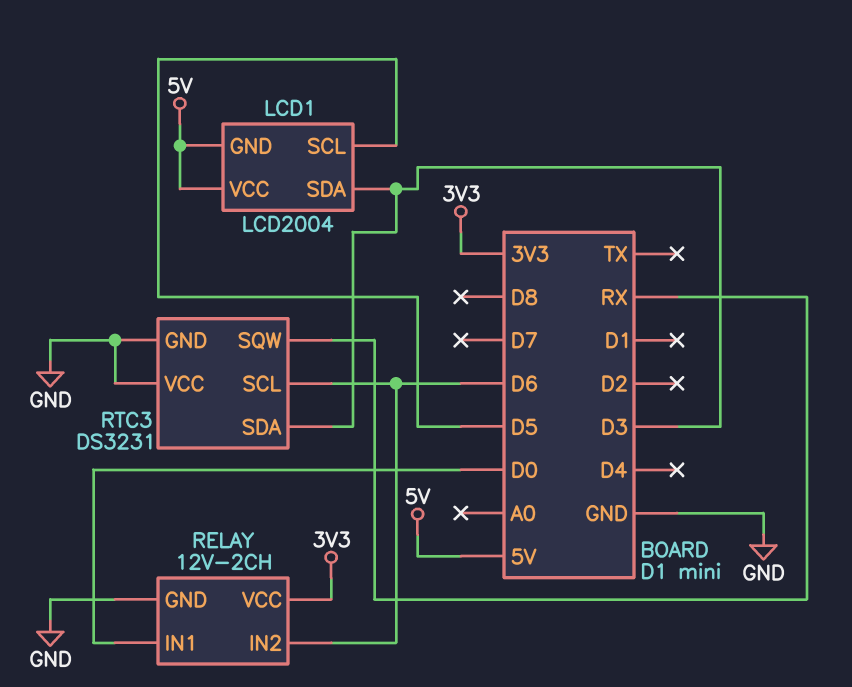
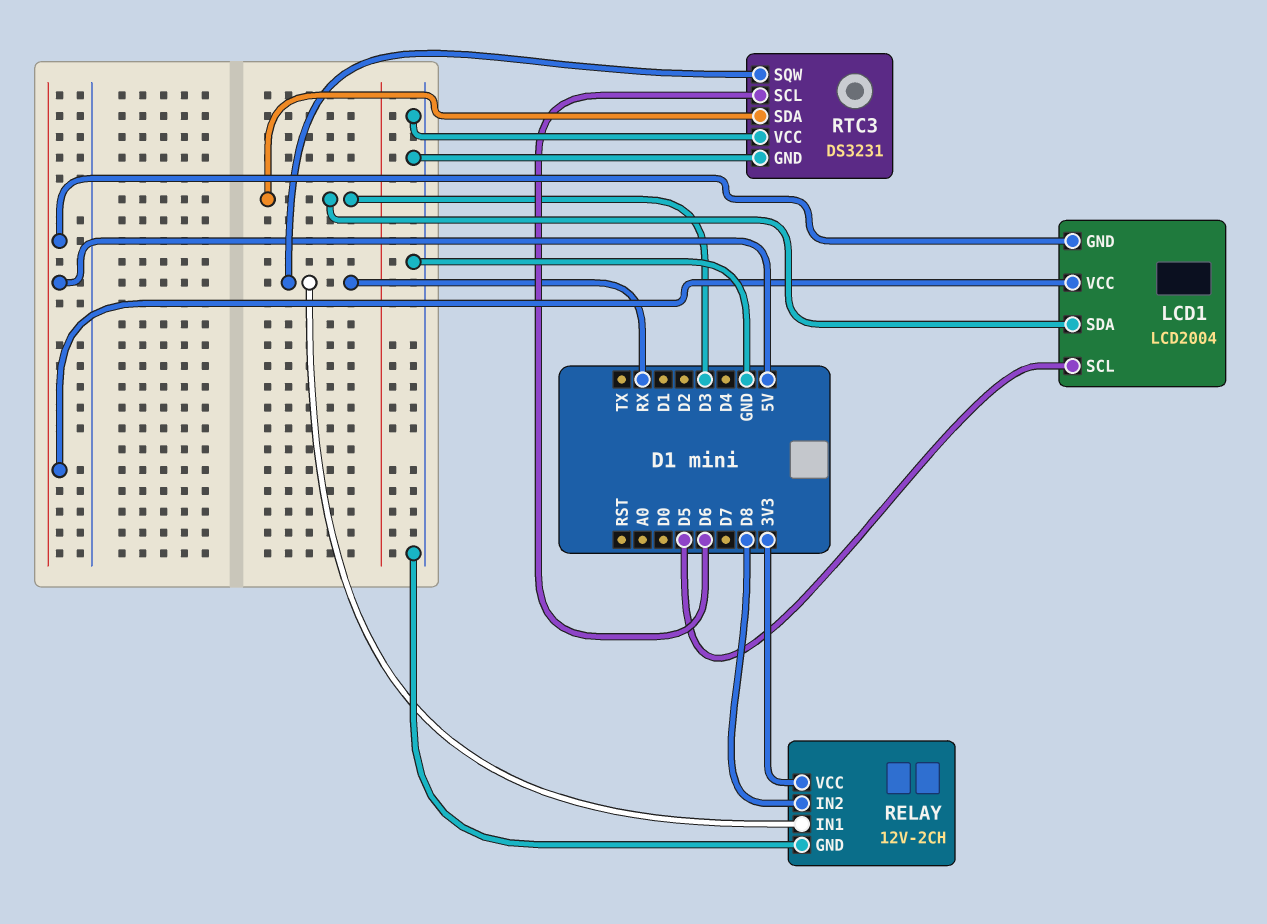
RELAY pin IN1: D0 -> RX
RELAY pin IN2: D6 -> D8

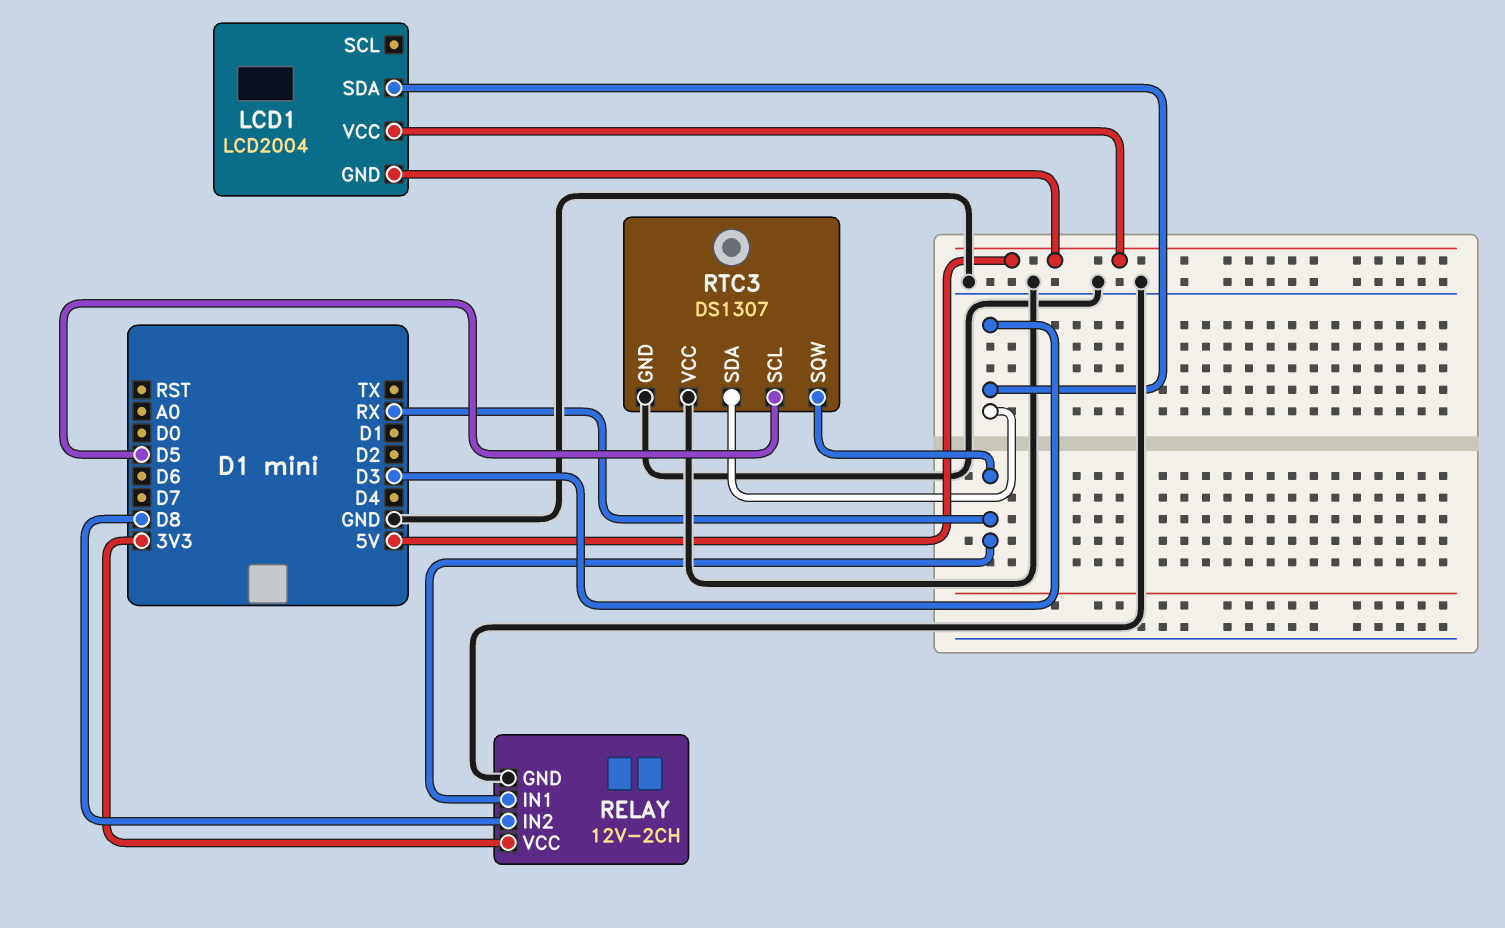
LCD1 pin SCL: D5 -> none
RTC3: DS3231 -> DS1307
RTC3 pin SCL: D6 -> D5

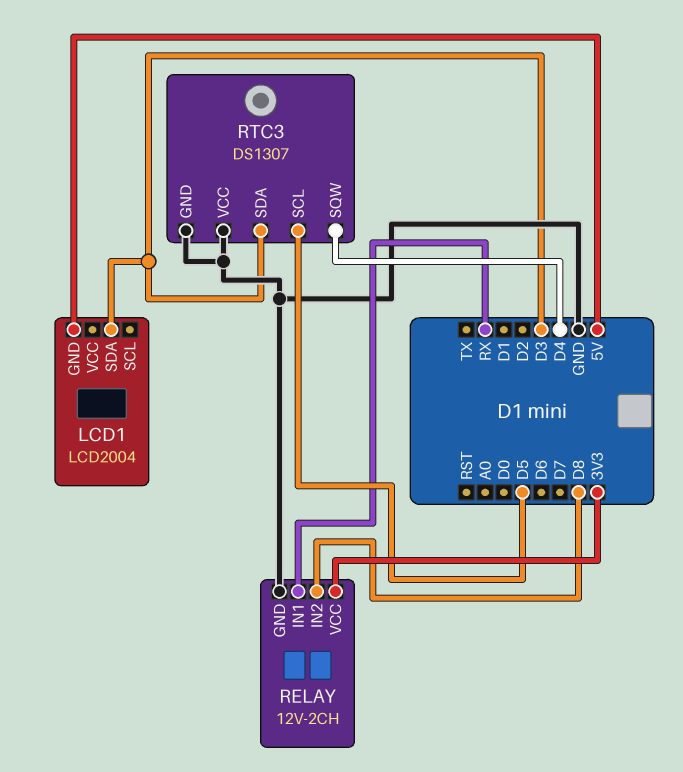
LCD1 pin VCC: 5V -> none
RTC3 pin SQW: RX -> D4

